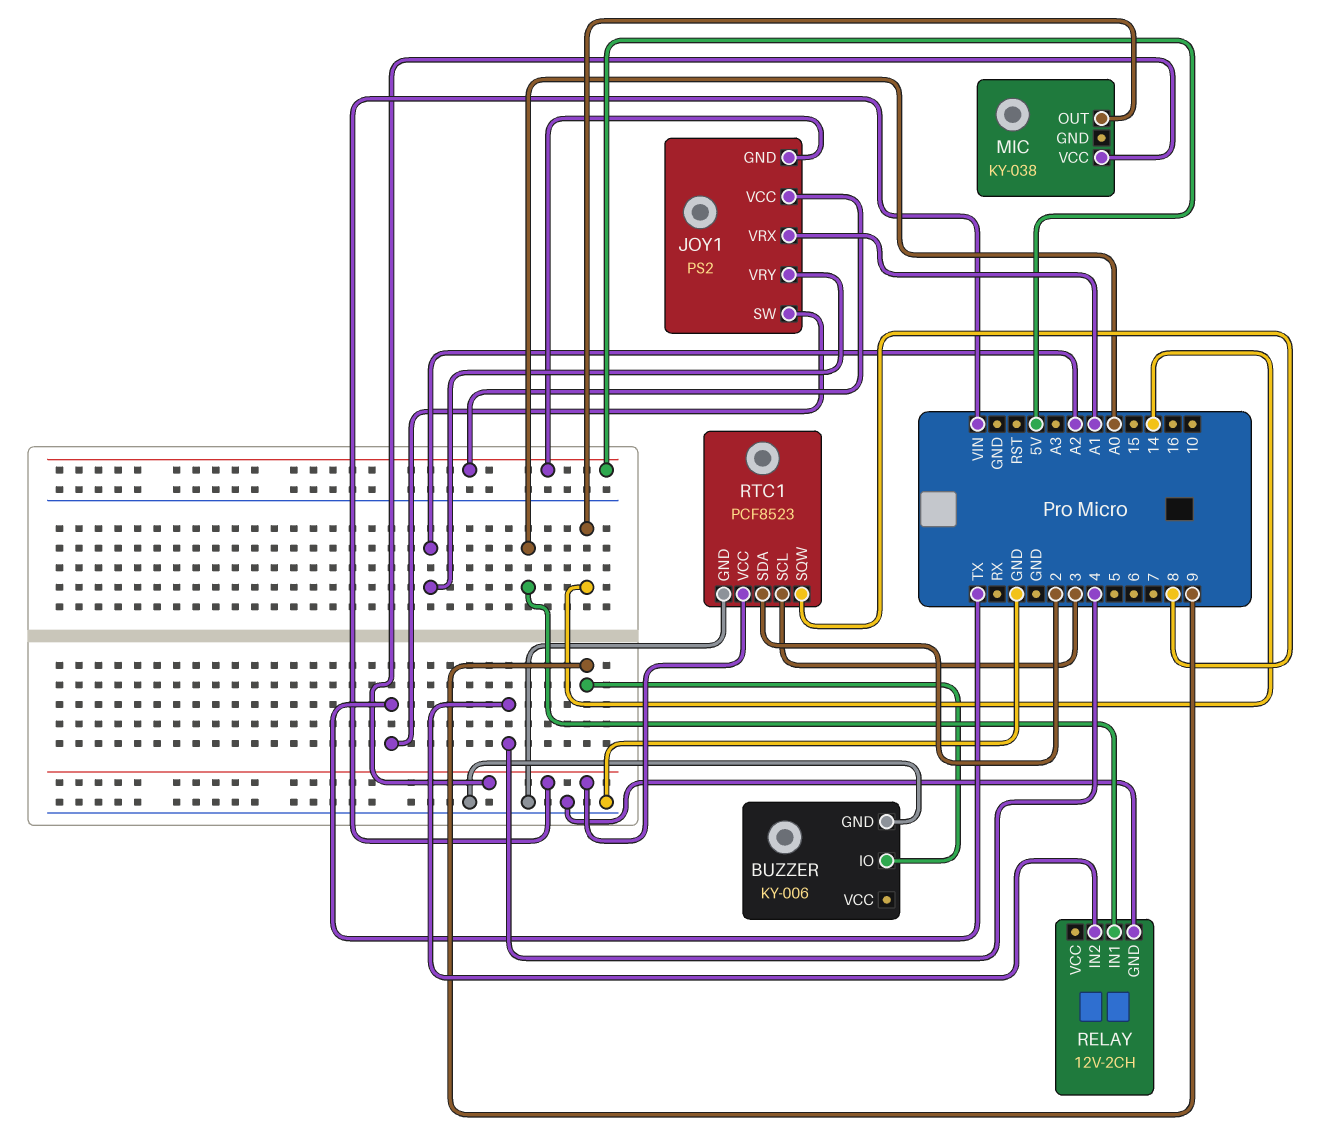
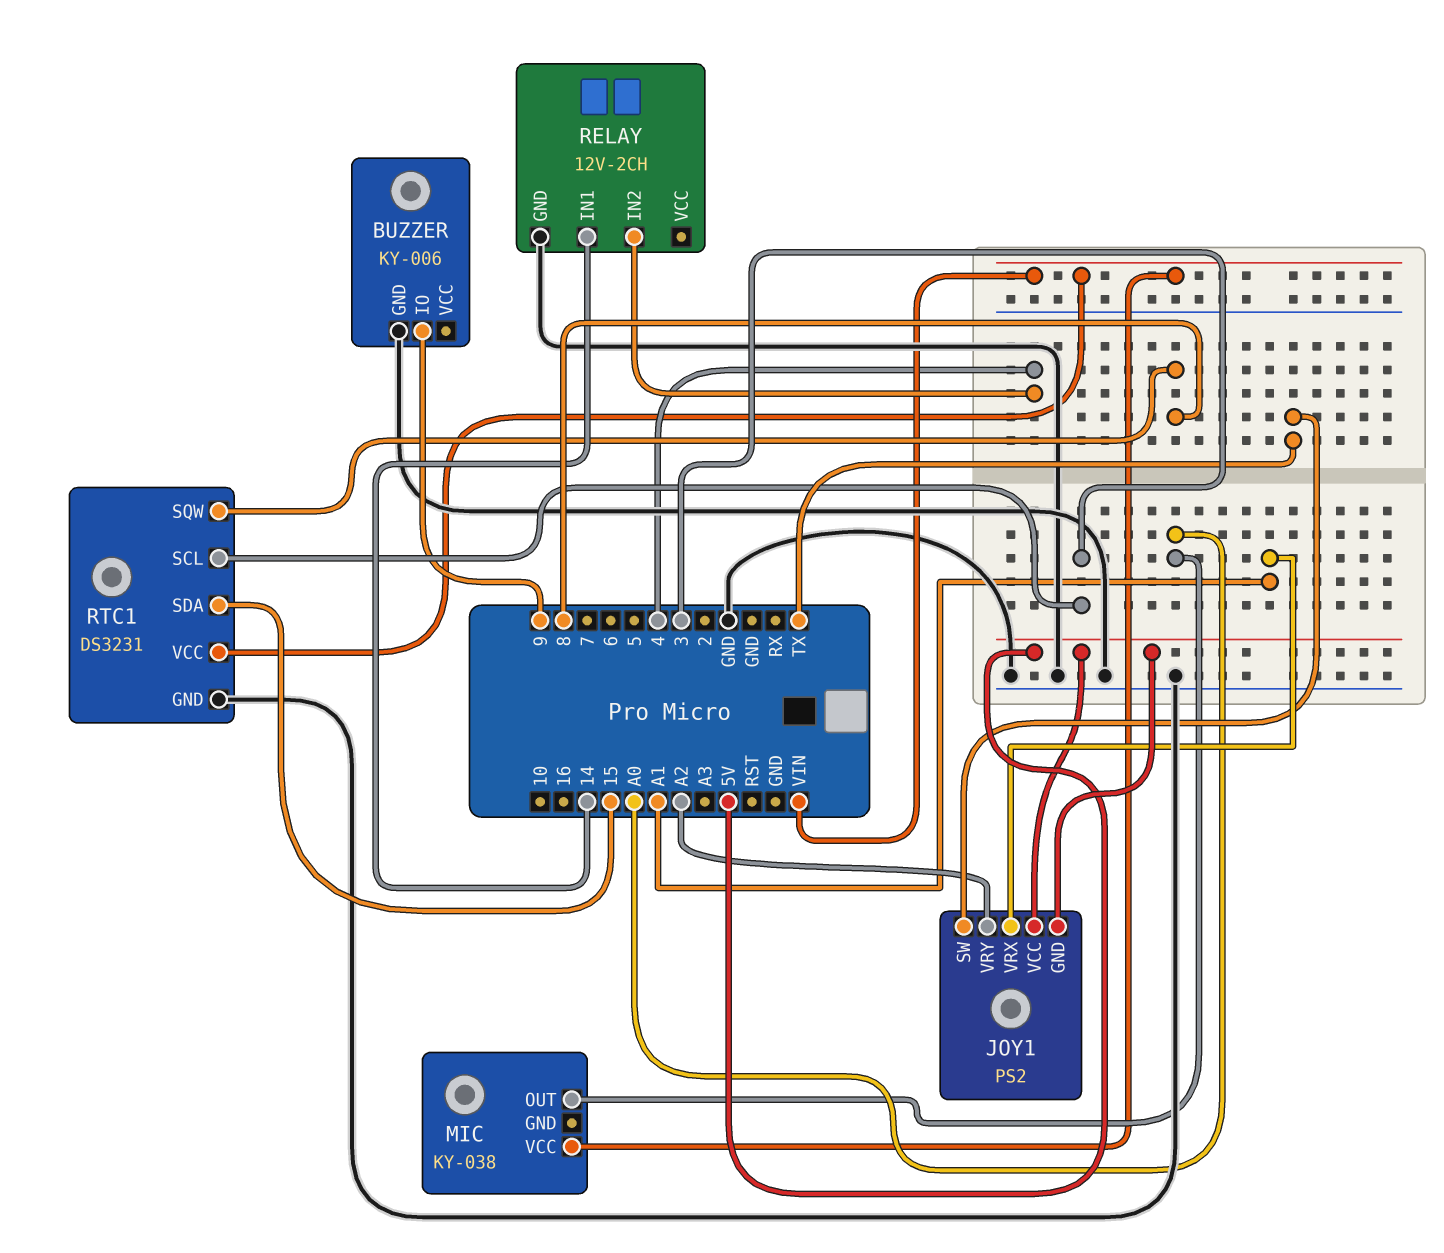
MIC pin OUT: 14 -> A0
RELAY pin IN1: A0 -> 14
RTC1: PCF8523 -> DS3231
RTC1 pin SDA: 2 -> 15

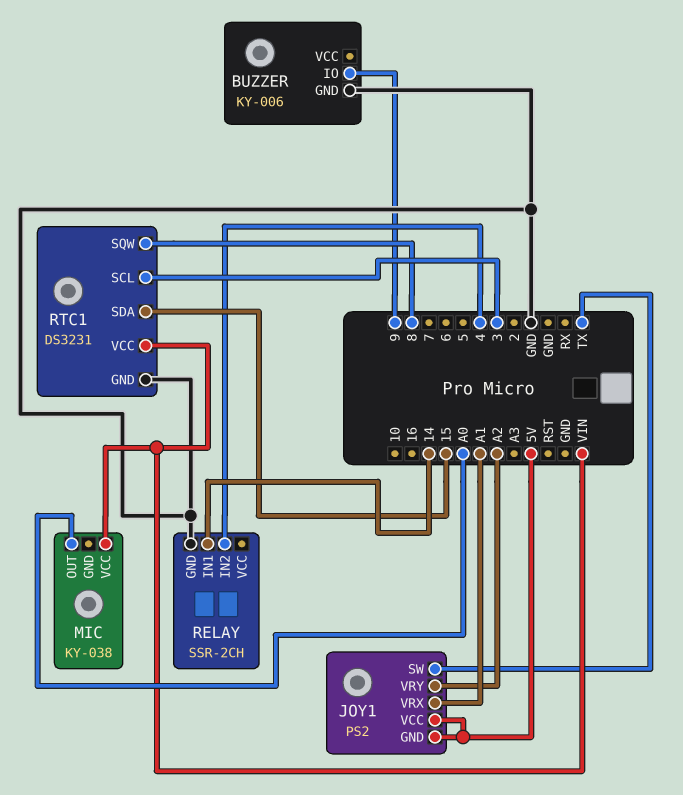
RELAY: 12V-2CH -> SSR-2CH

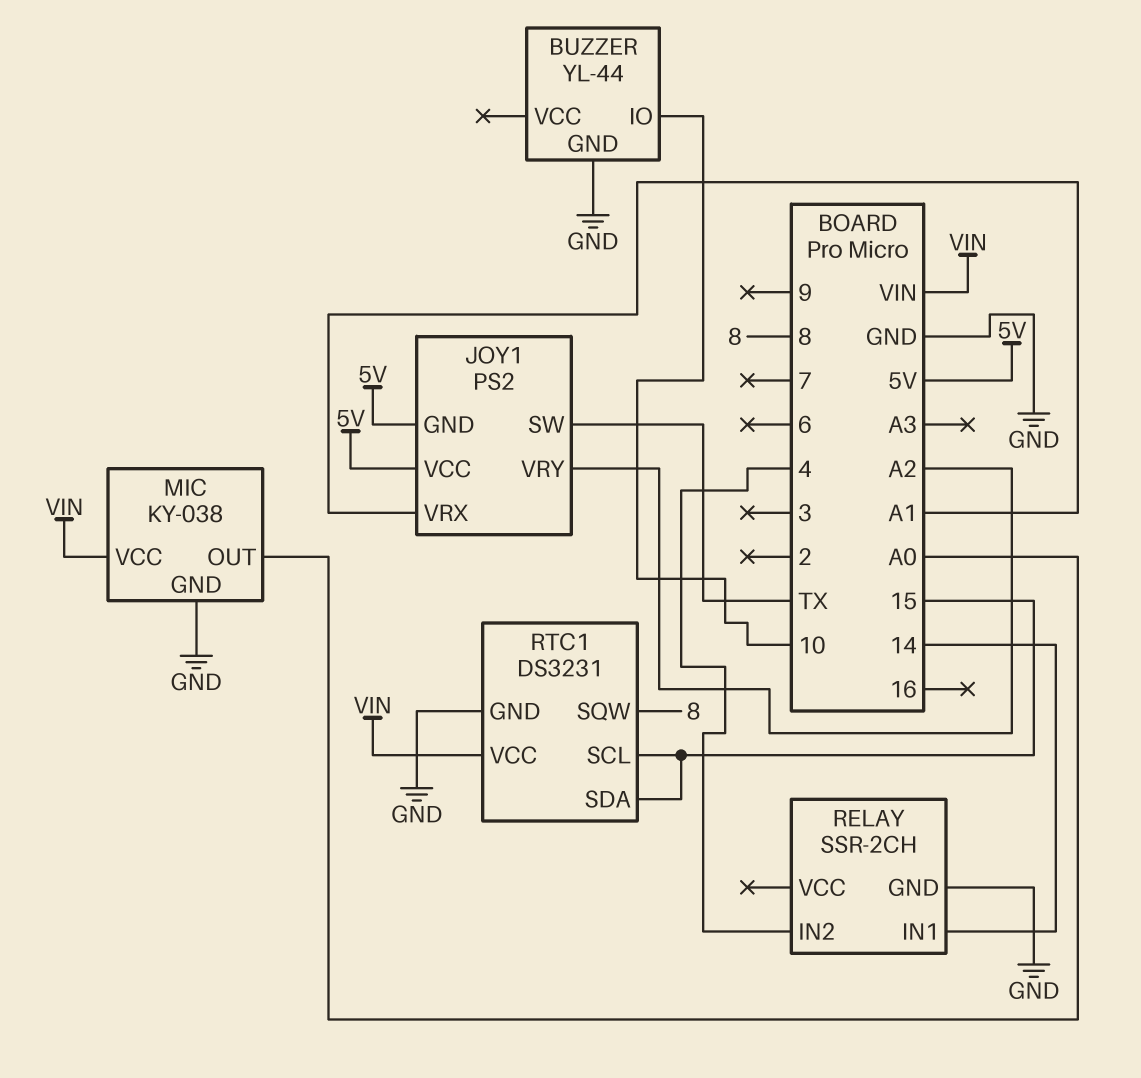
BUZZER: KY-006 -> YL-44
BUZZER pin IO: 9 -> 10
MIC pin GND: none -> GND
RTC1 pin SCL: 3 -> 15

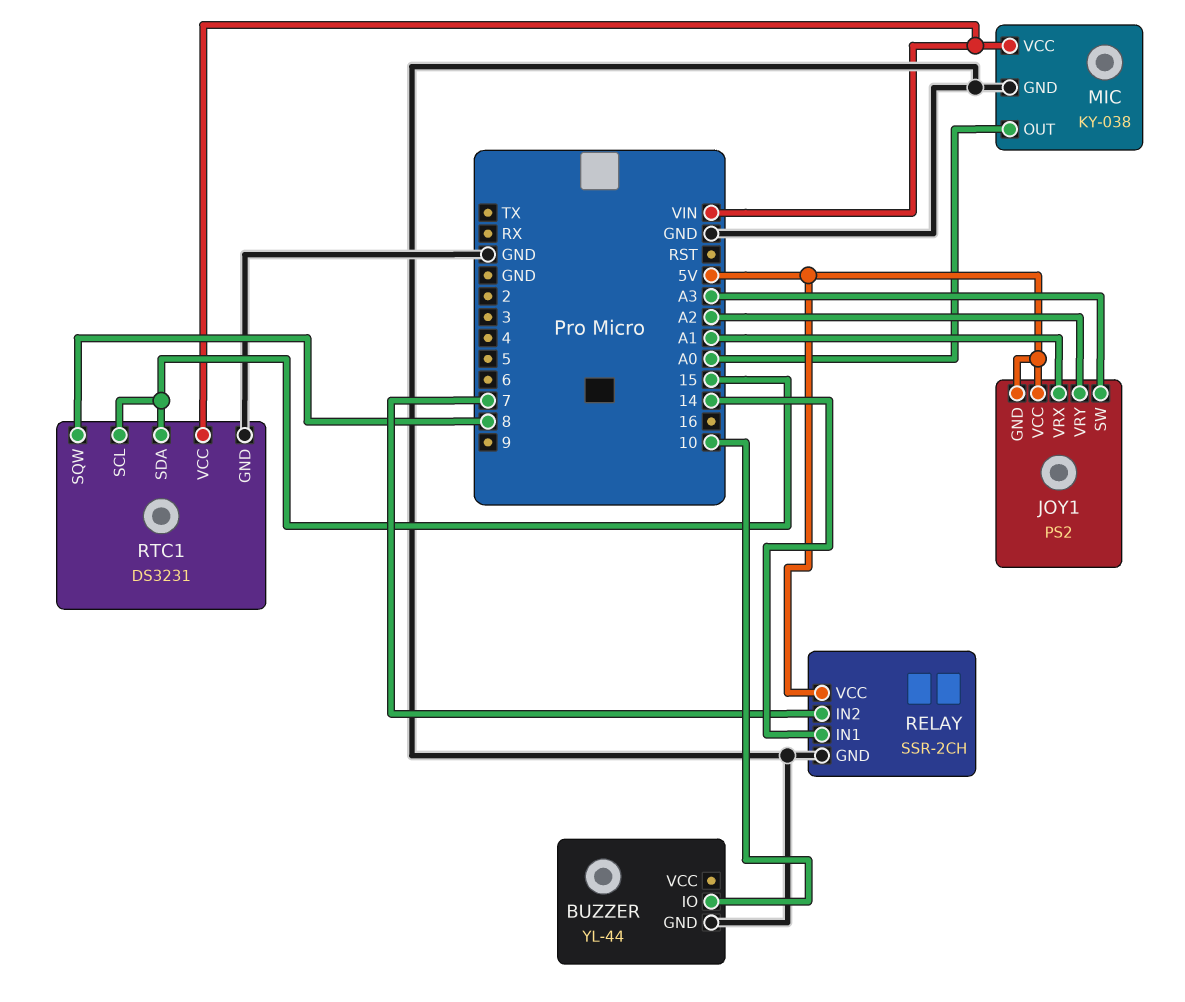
JOY1 pin SW: TX -> A3
RELAY pin IN2: 4 -> 7
RELAY pin VCC: none -> 5V

